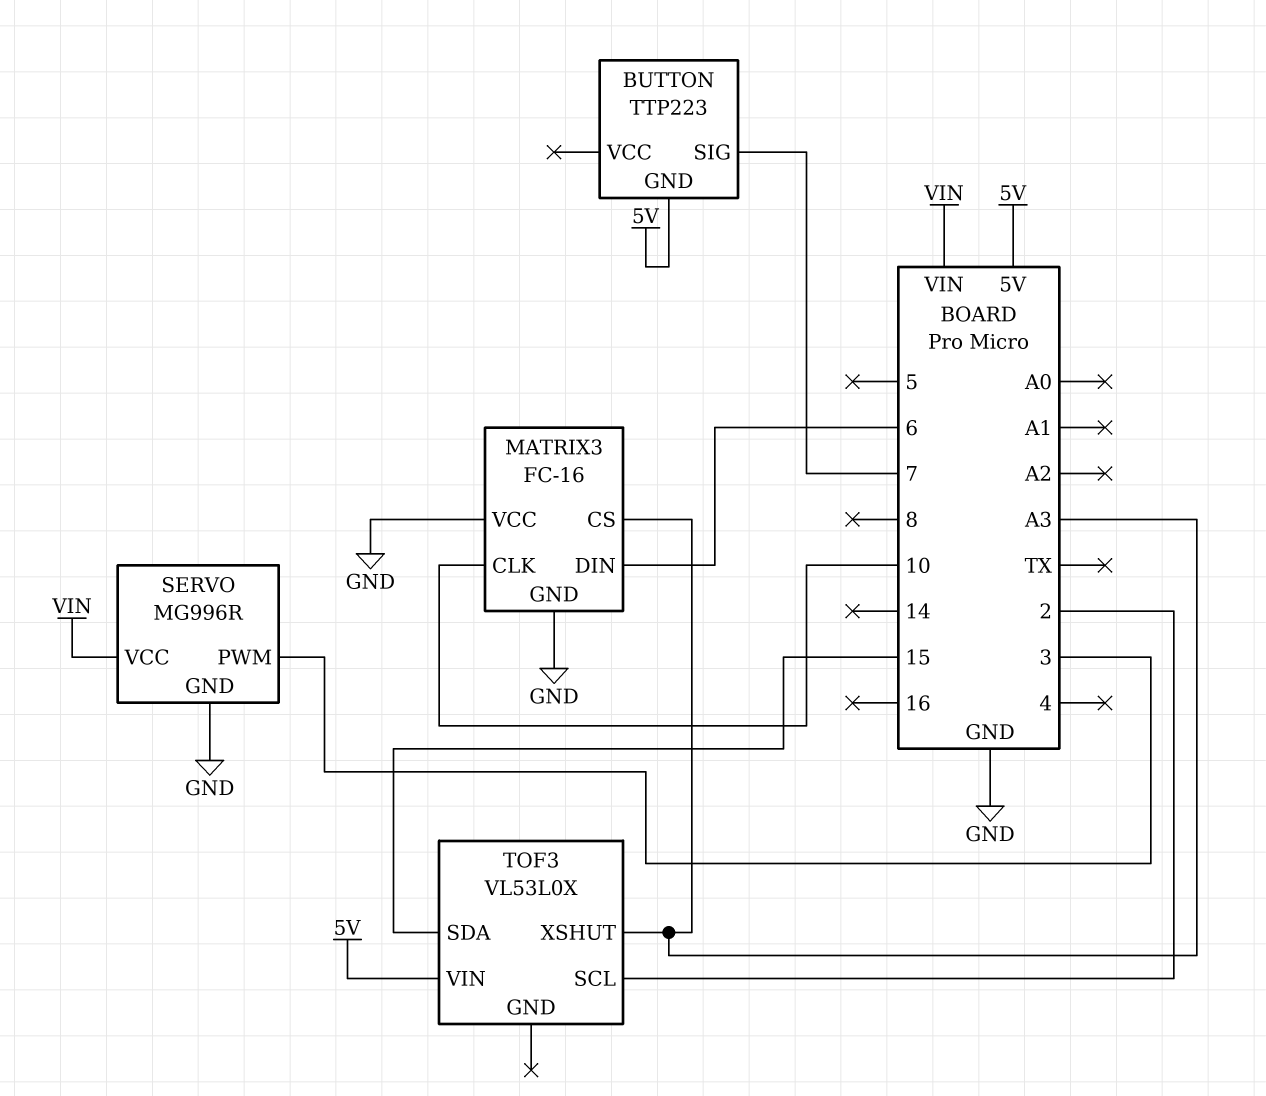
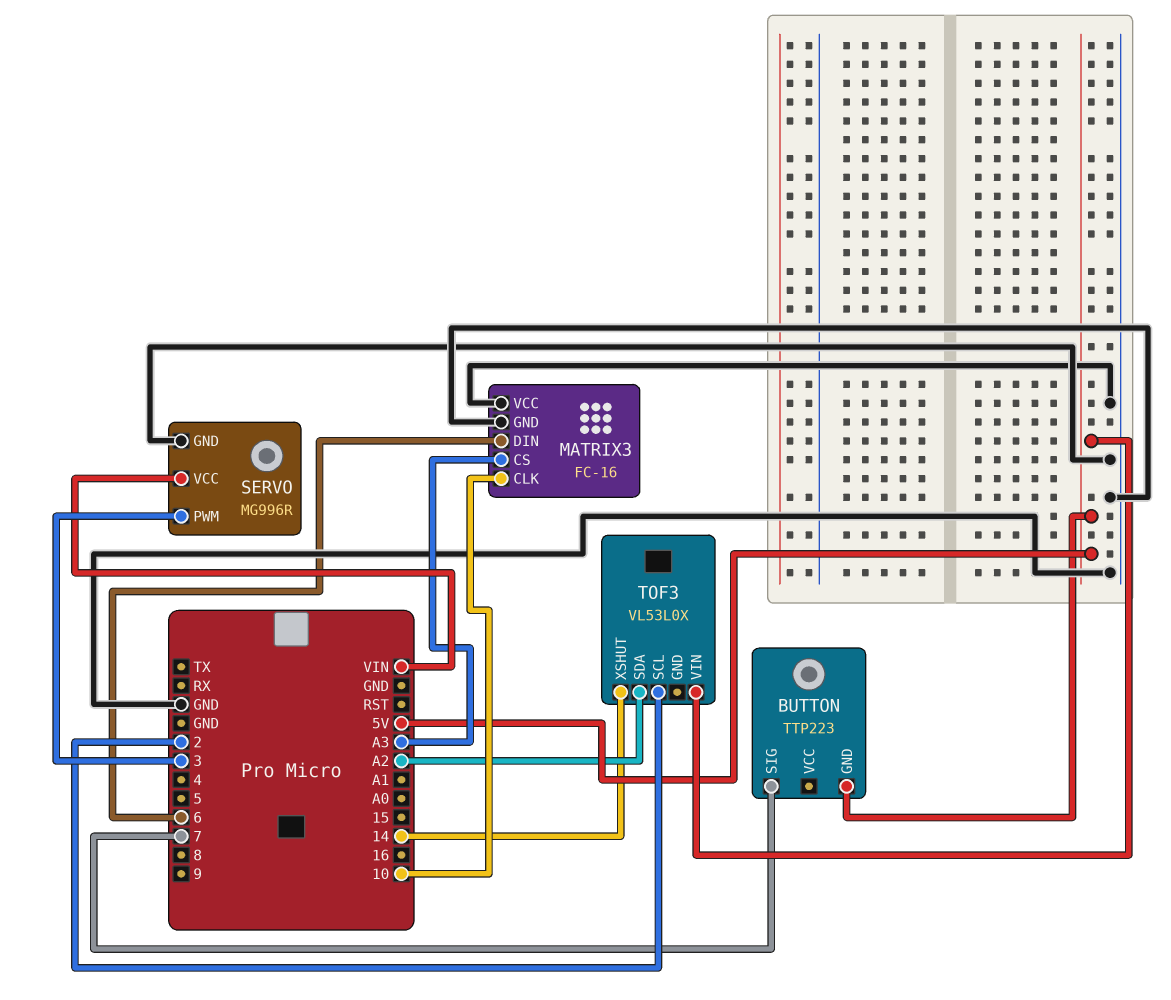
TOF3 pin SDA: 15 -> A2
TOF3 pin XSHUT: A3 -> 14

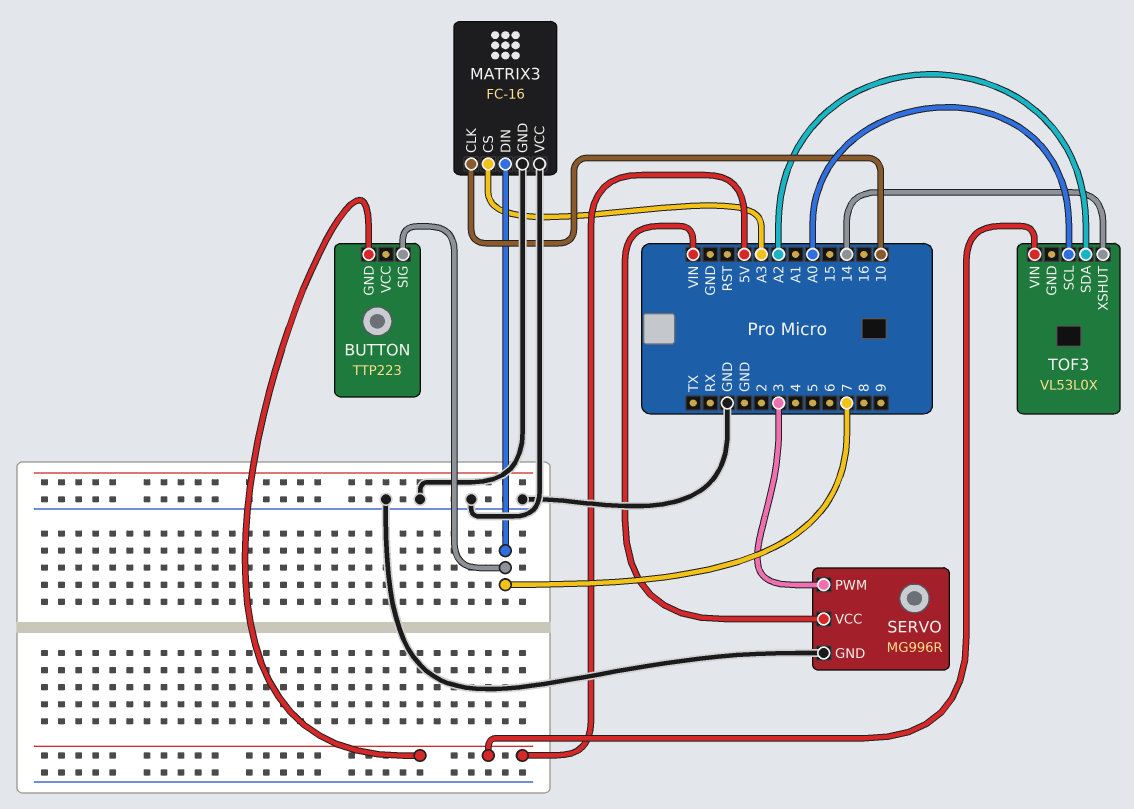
MATRIX3 pin DIN: 6 -> 7
TOF3 pin SCL: 2 -> A0

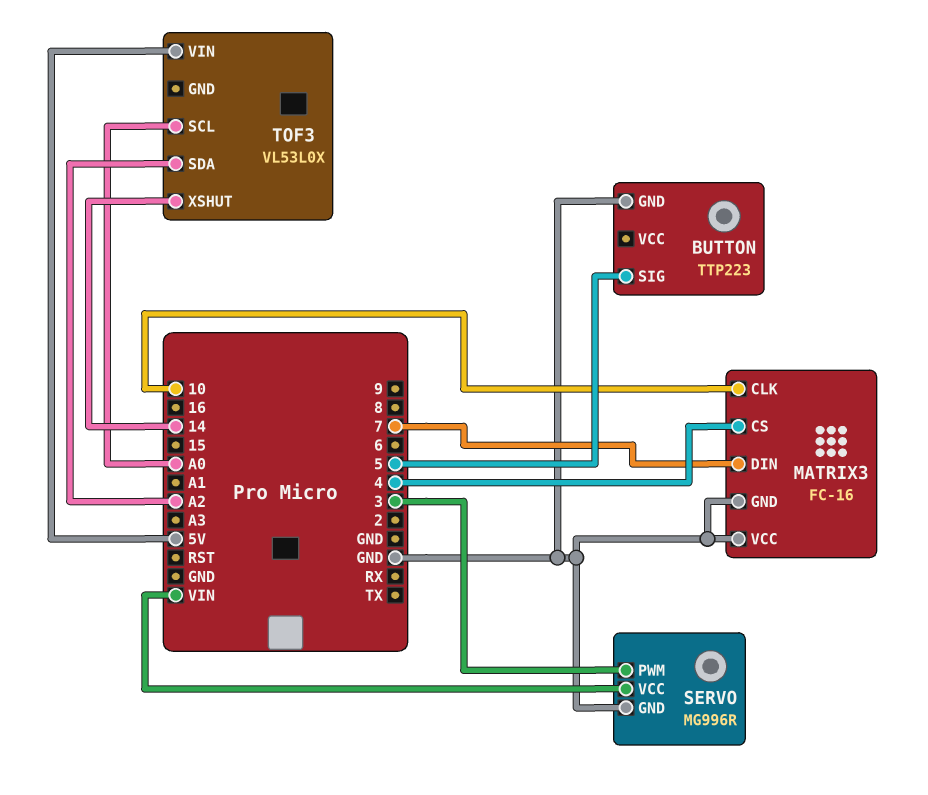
BUTTON pin GND: 5V -> GND
BUTTON pin SIG: 7 -> 5
MATRIX3 pin CS: A3 -> 4

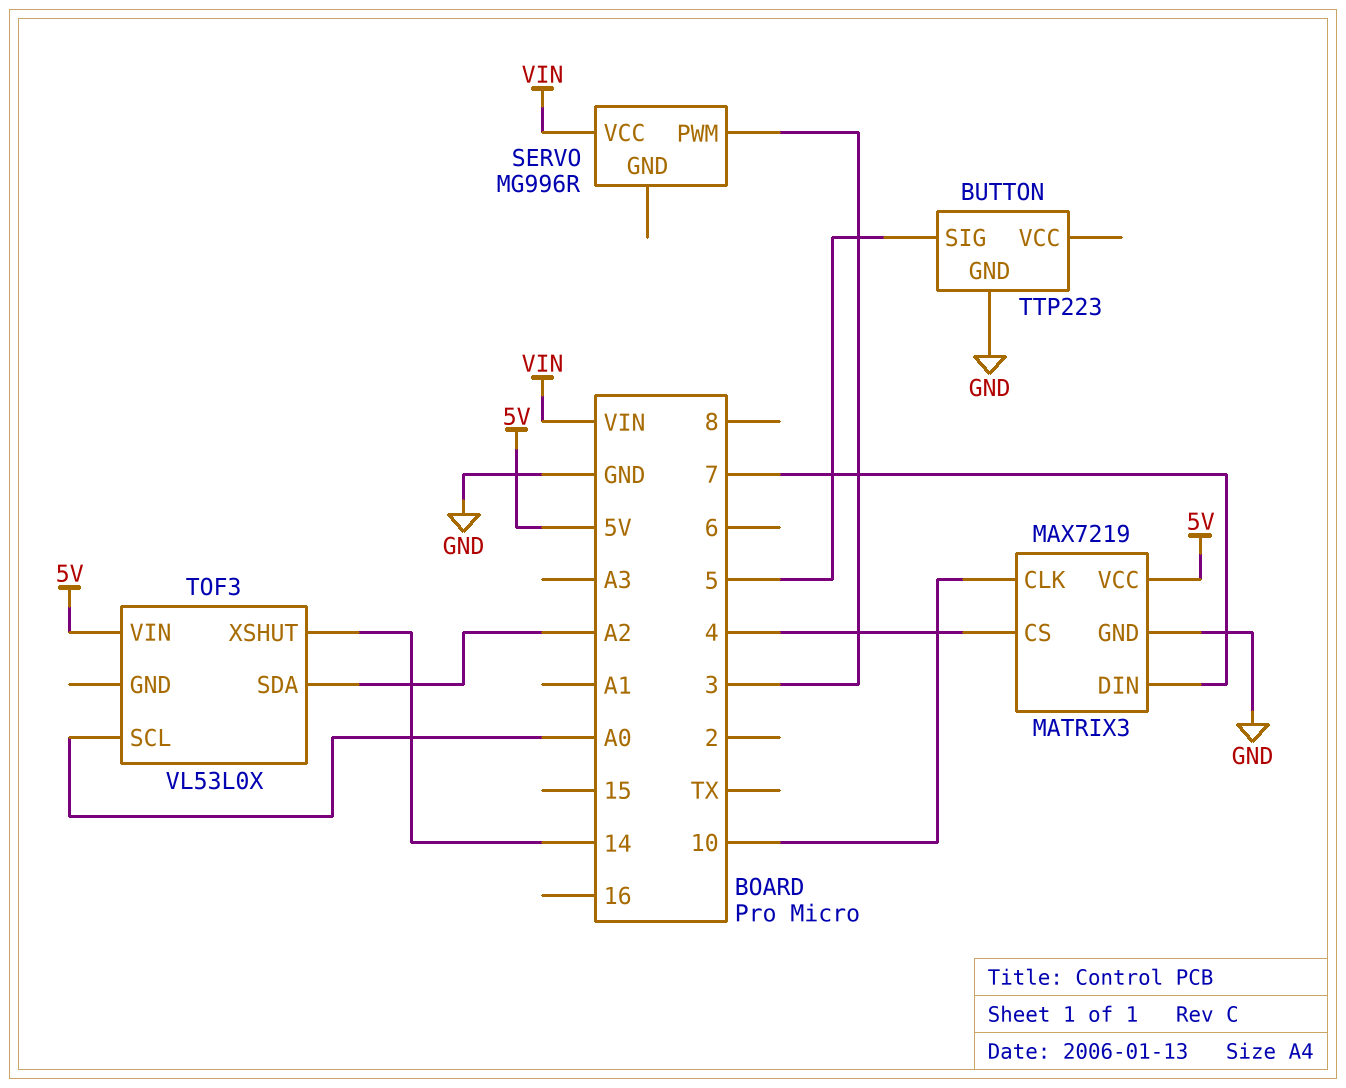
MATRIX3: FC-16 -> MAX7219
MATRIX3 pin VCC: GND -> 5V
SERVO pin GND: GND -> none

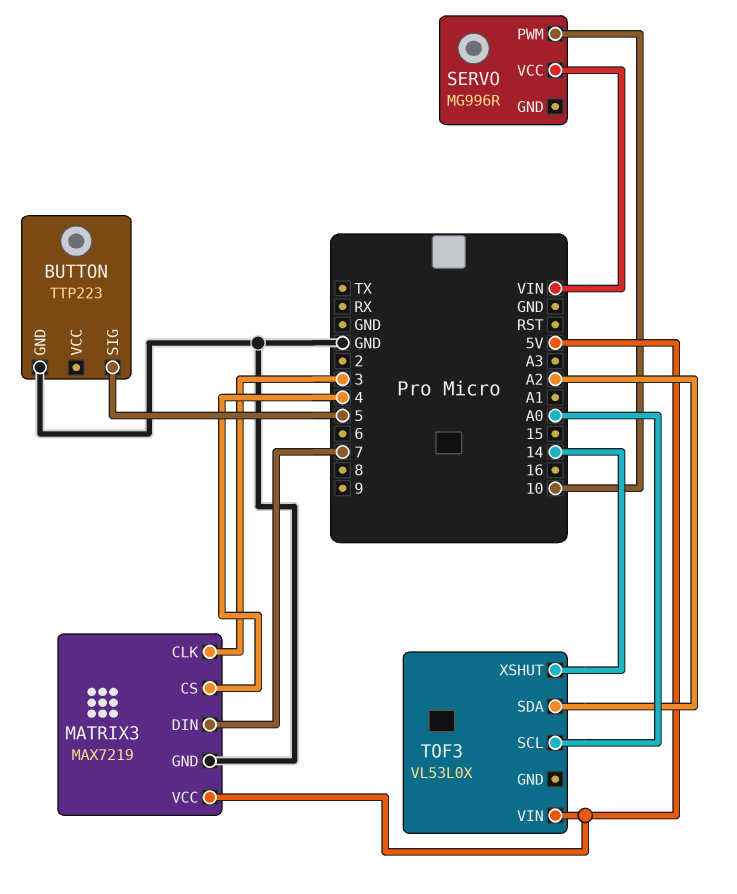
MATRIX3 pin CLK: 10 -> 3
SERVO pin PWM: 3 -> 10

